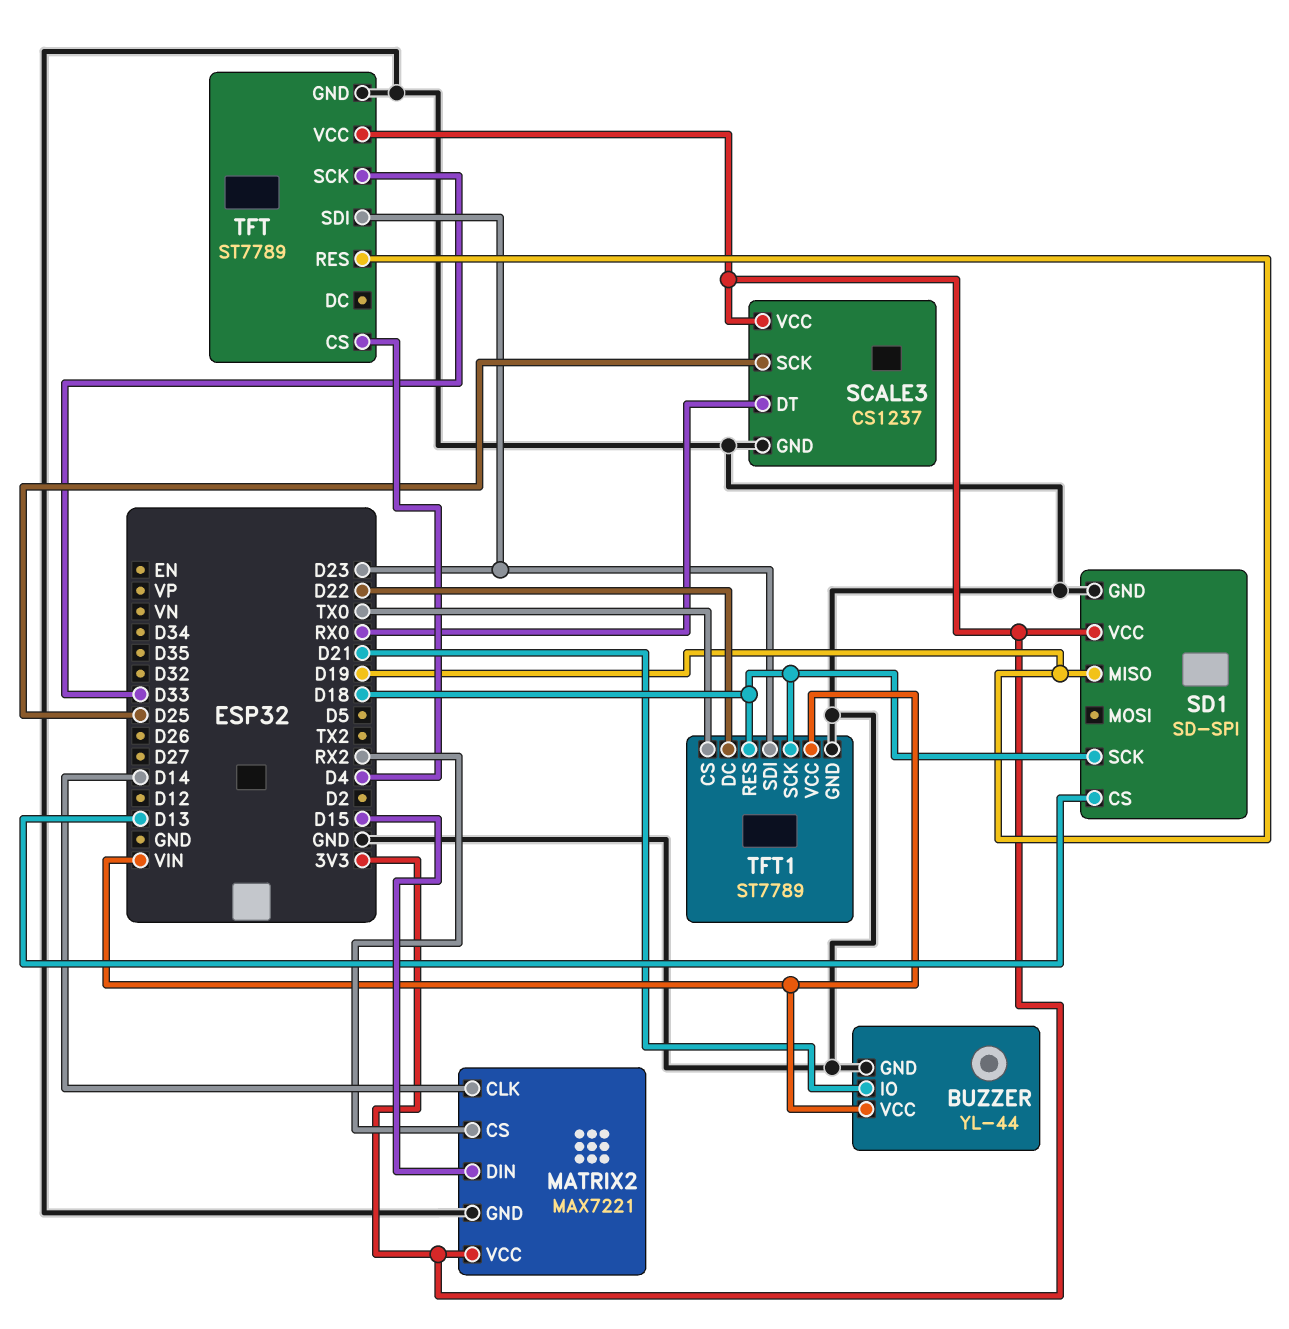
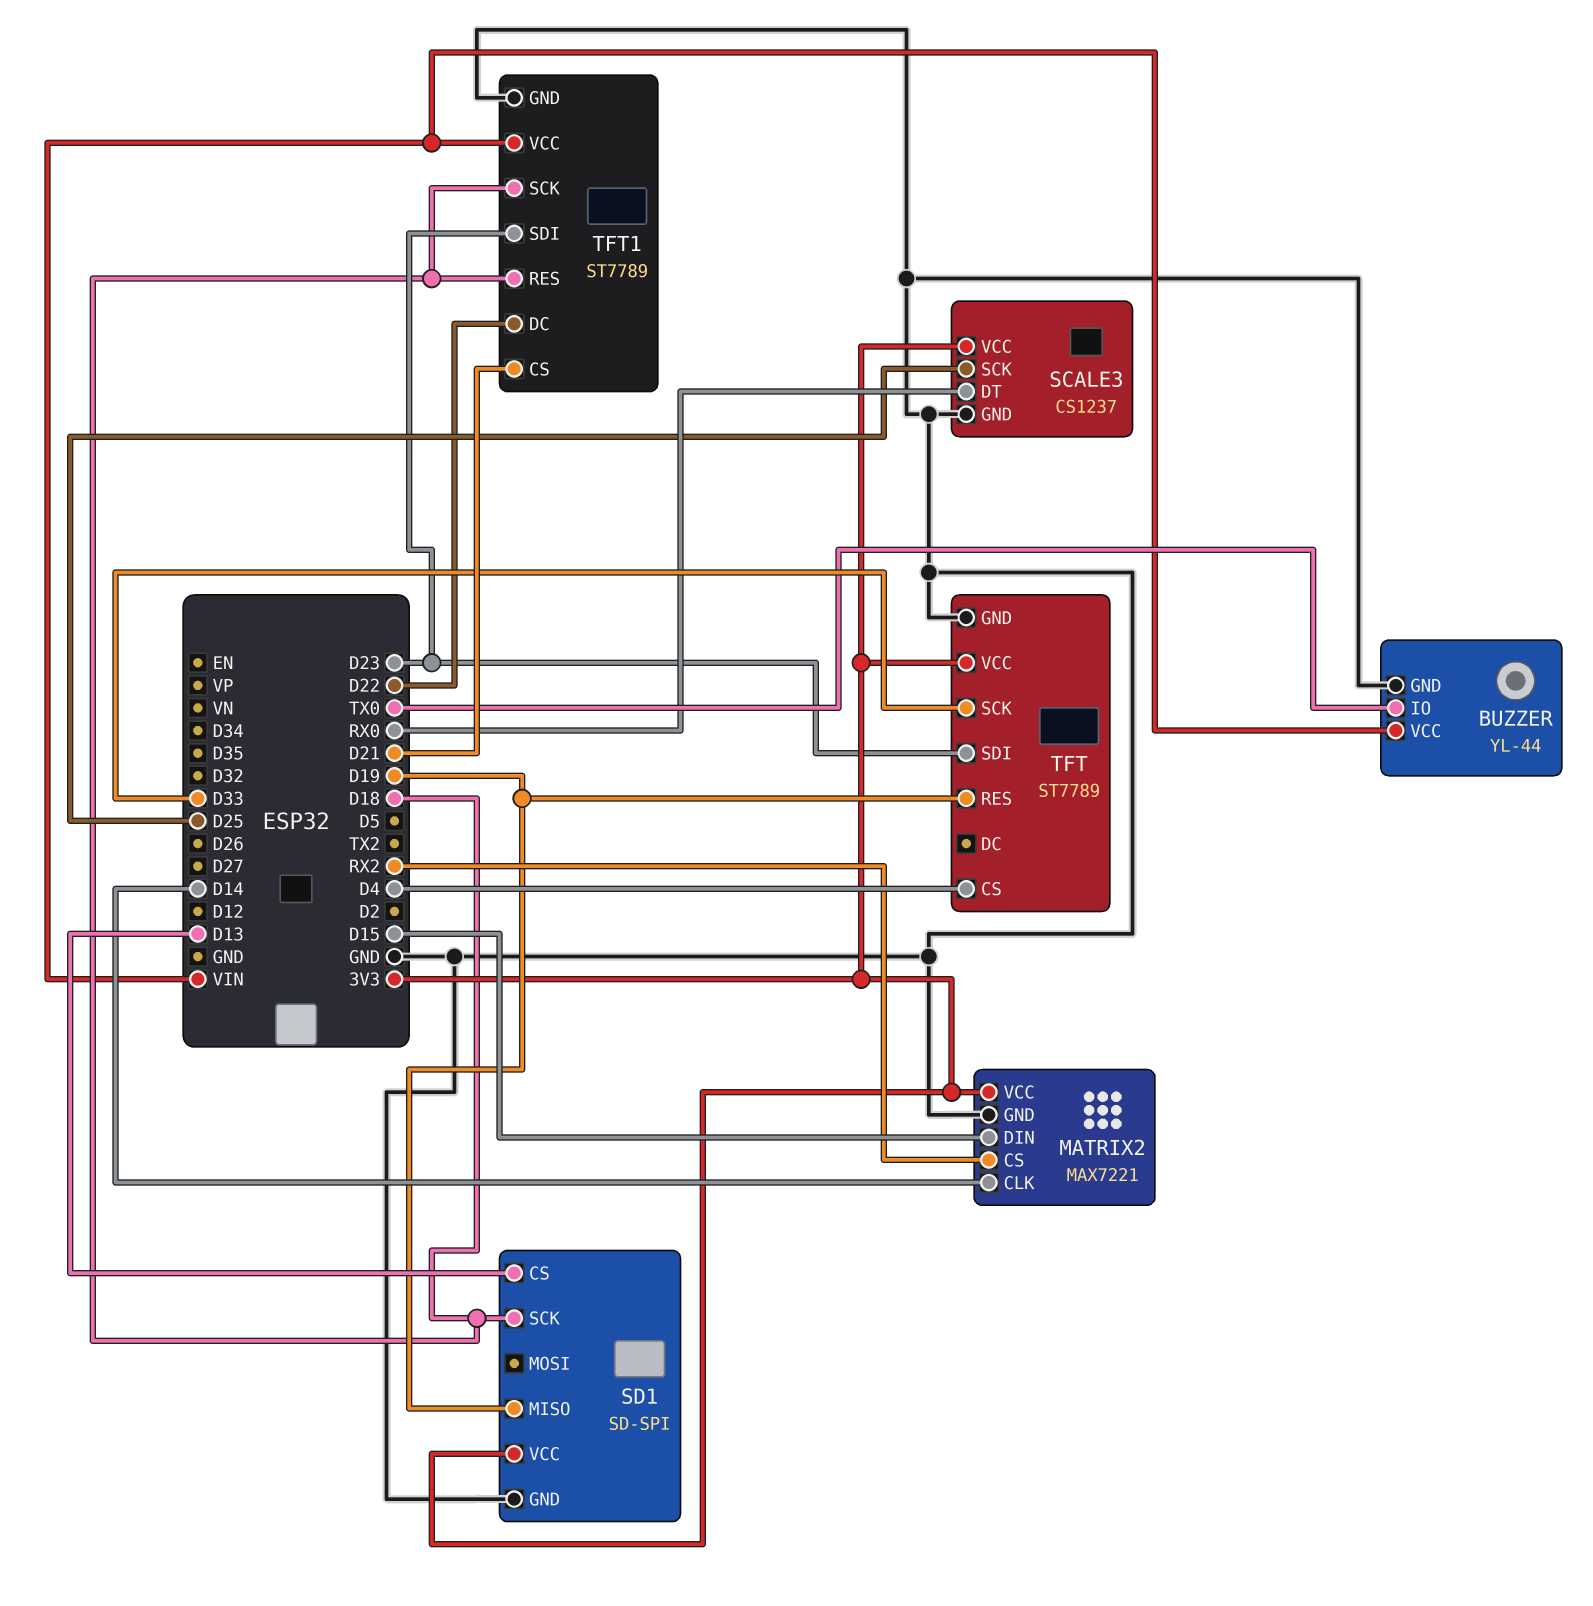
BUZZER pin IO: D21 -> TX0
TFT1 pin CS: TX0 -> D21

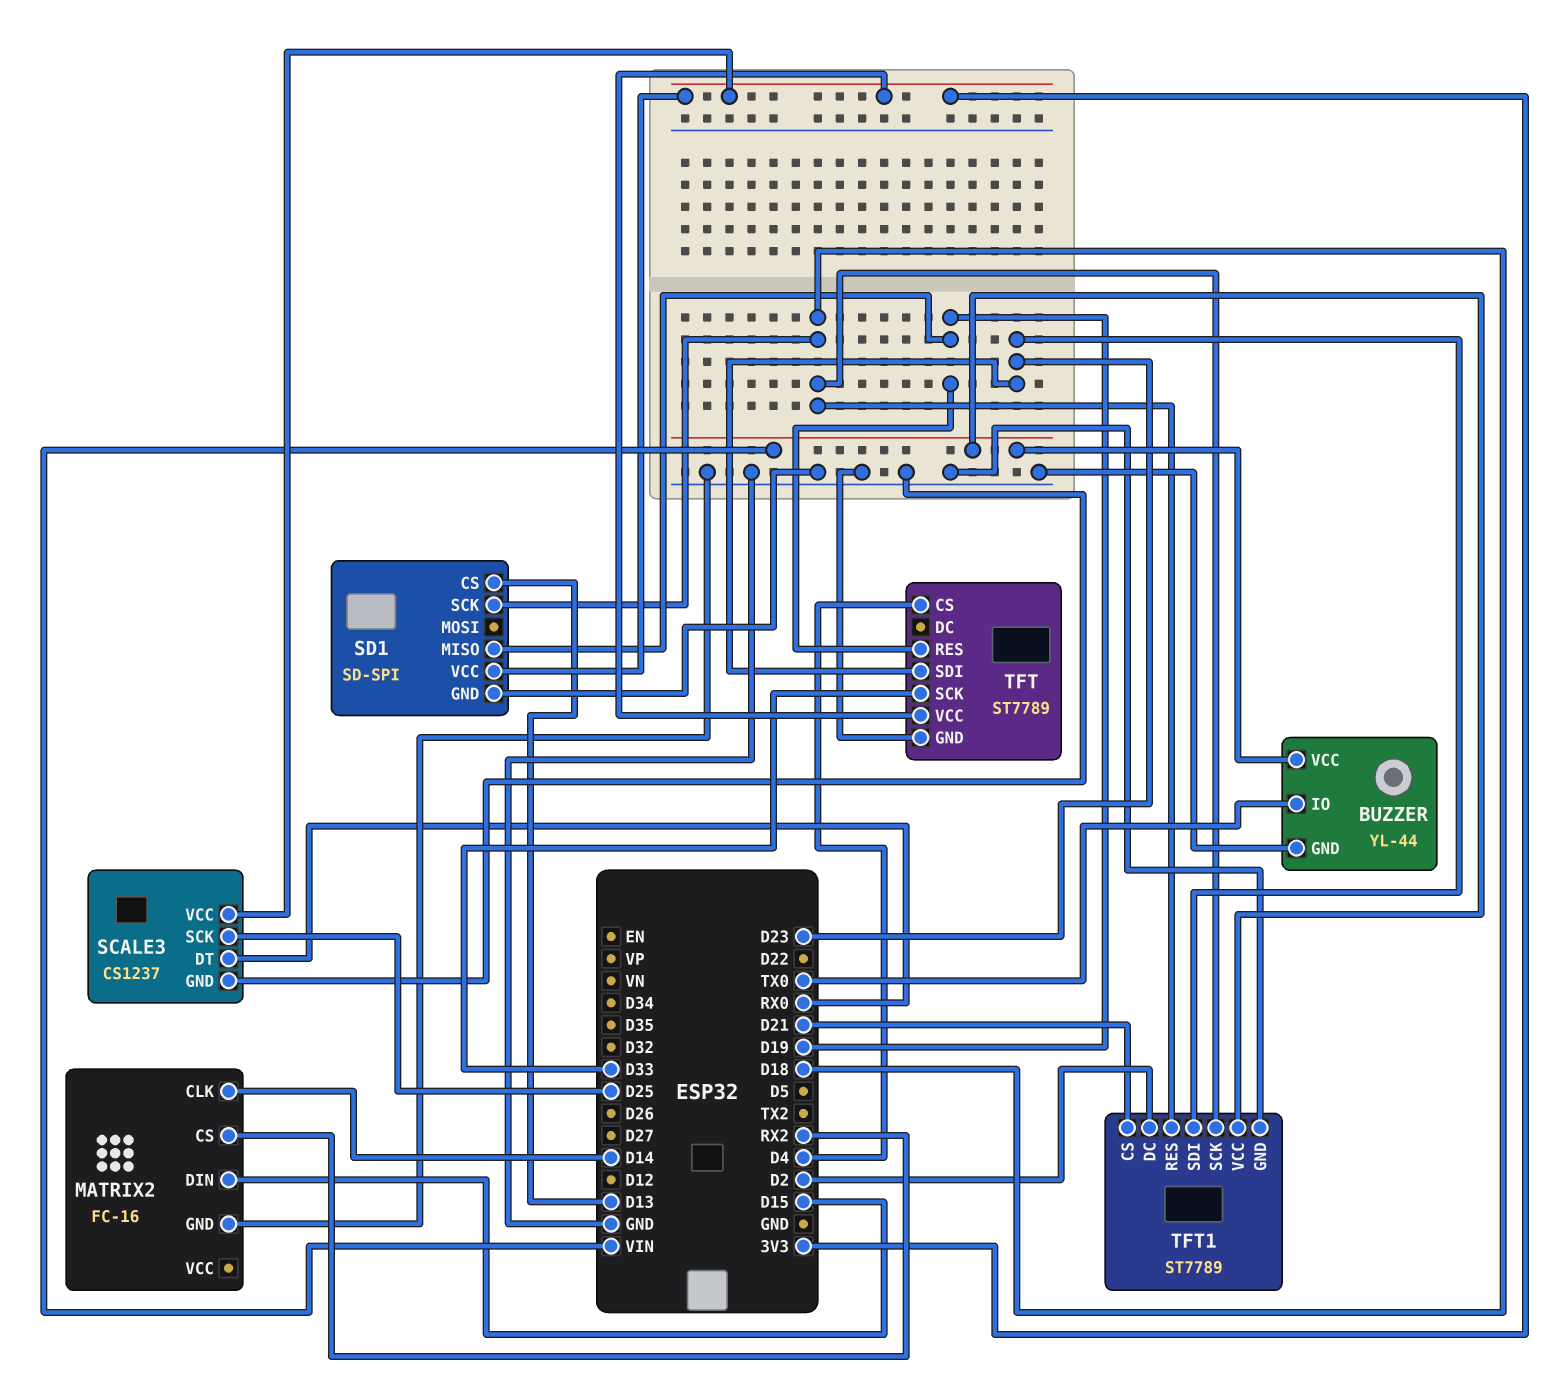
MATRIX2: MAX7221 -> FC-16
MATRIX2 pin VCC: 3V3 -> none
TFT1 pin DC: D22 -> D2

